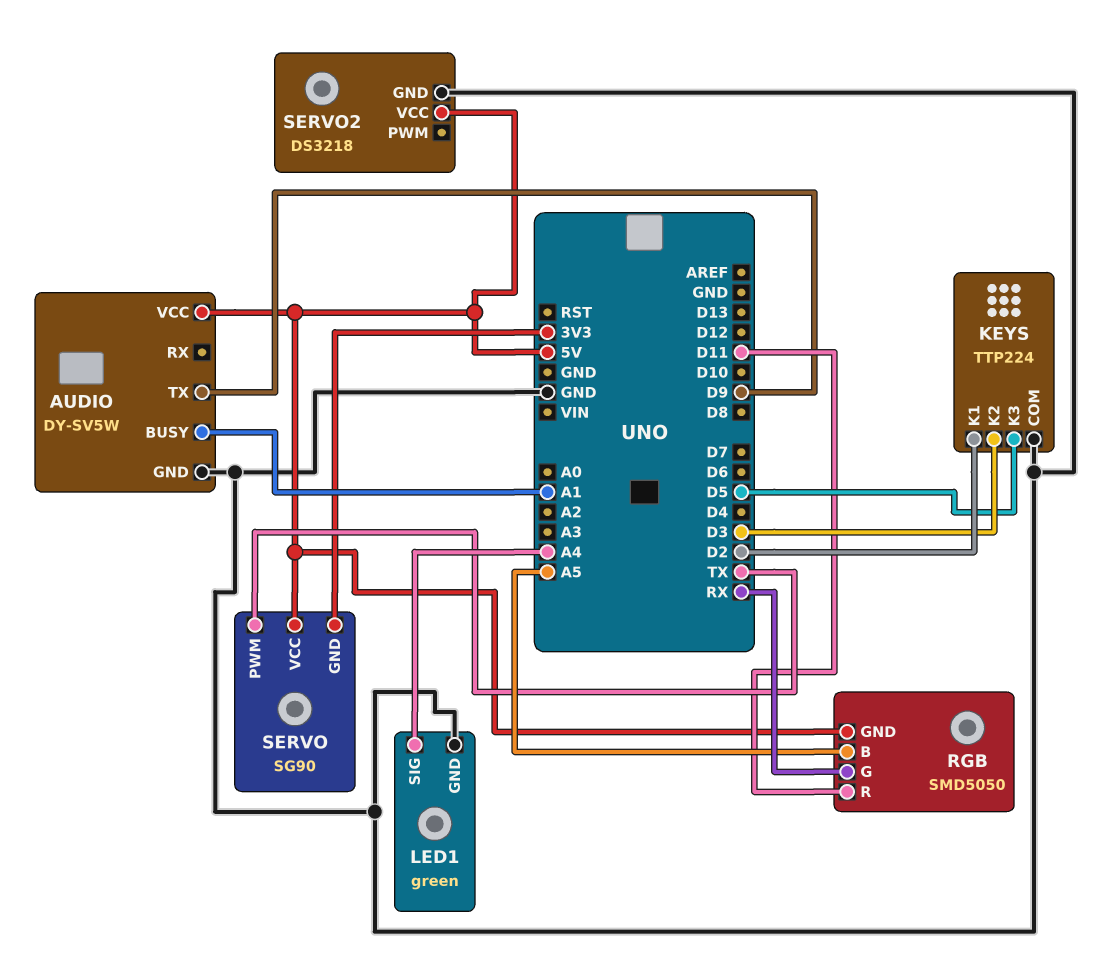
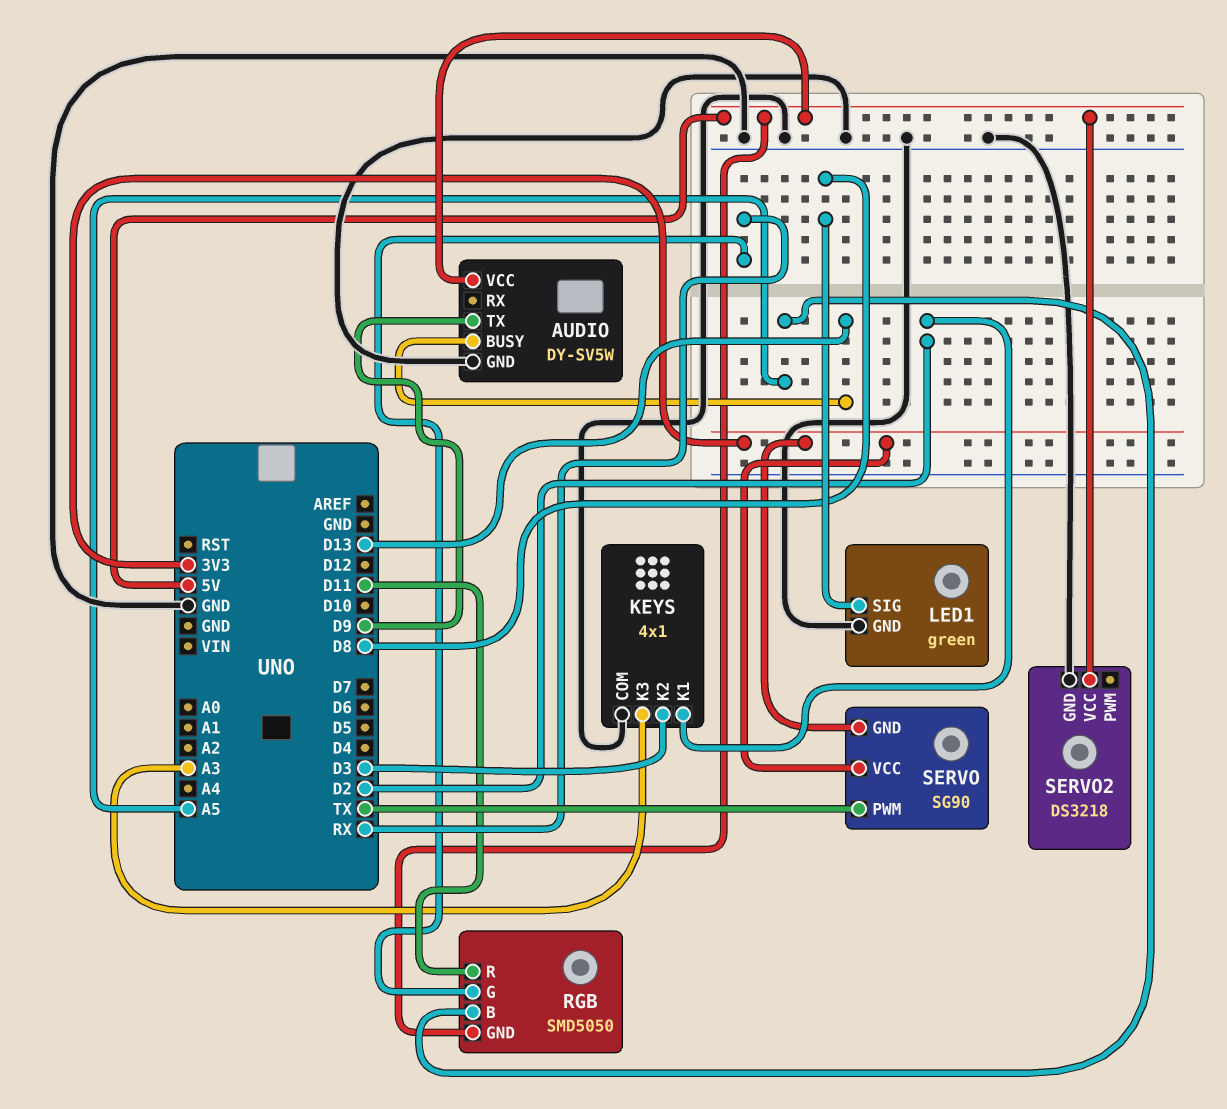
AUDIO pin BUSY: A1 -> D13
KEYS: TTP224 -> 4x1
KEYS pin K3: D5 -> A3
LED1 pin SIG: A4 -> D8
SERVO pin VCC: 5V -> 3V3

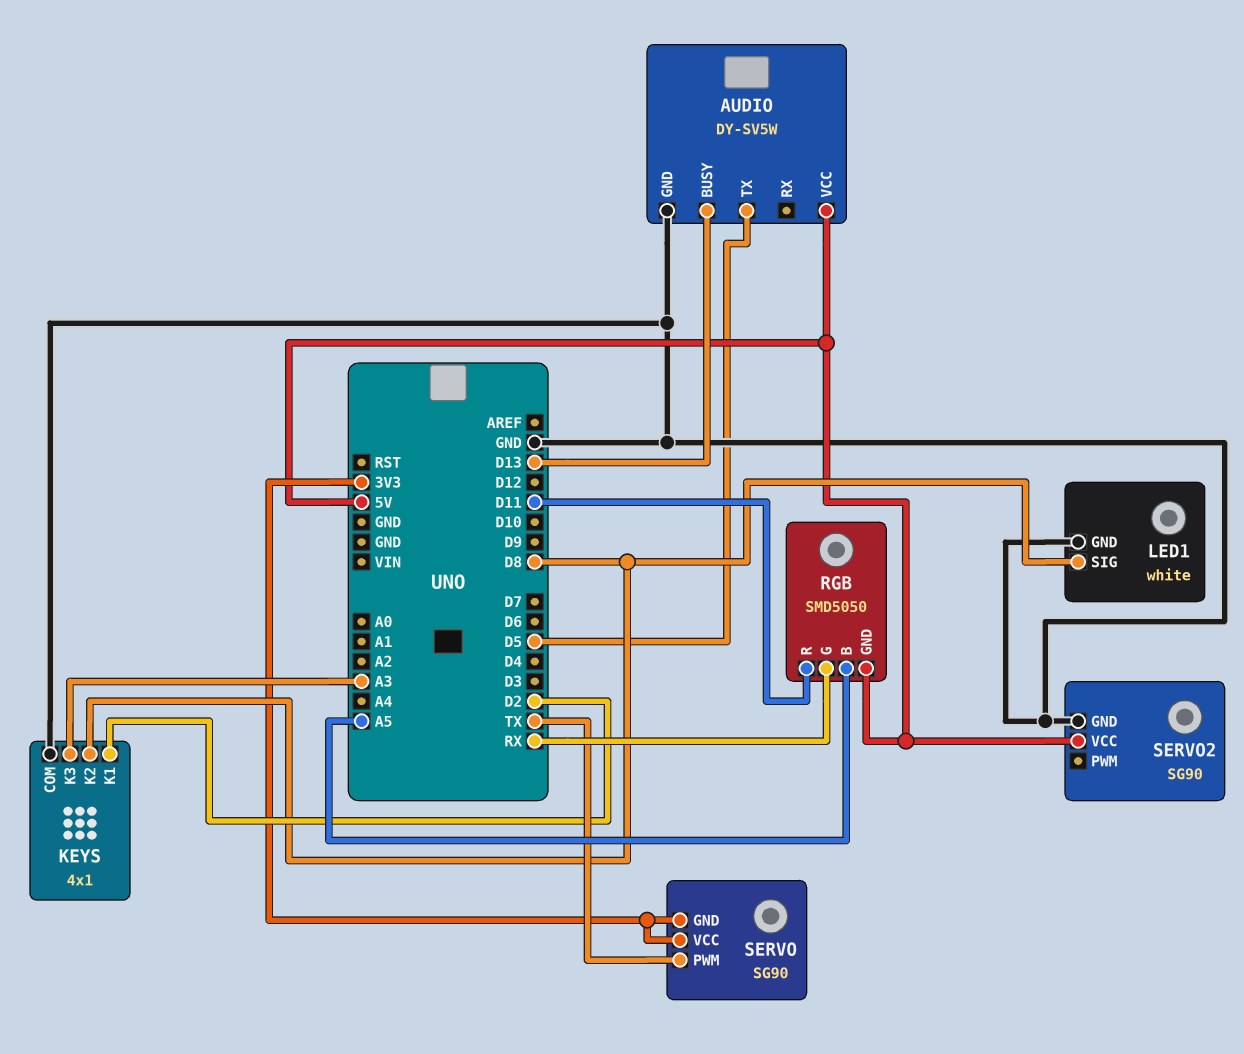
AUDIO pin TX: D9 -> D5
KEYS pin K2: D3 -> D8
LED1: green -> white
SERVO2: DS3218 -> SG90

